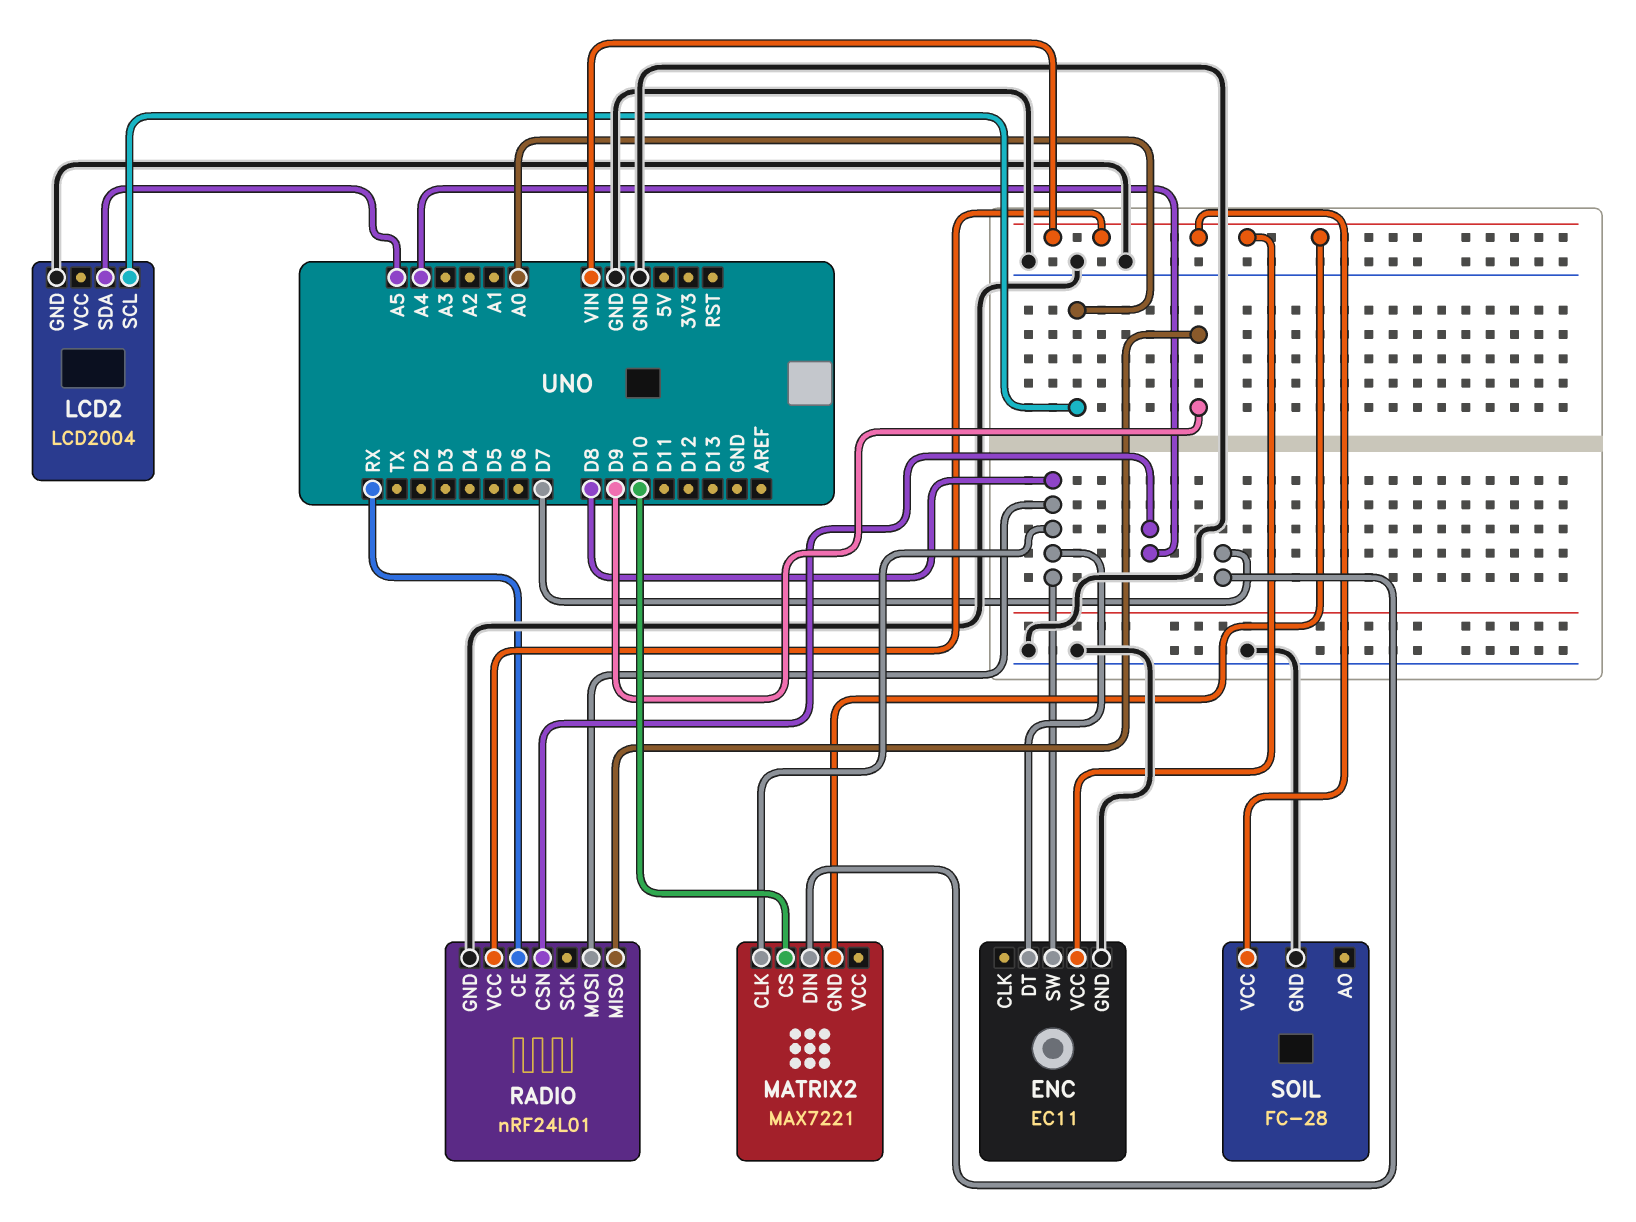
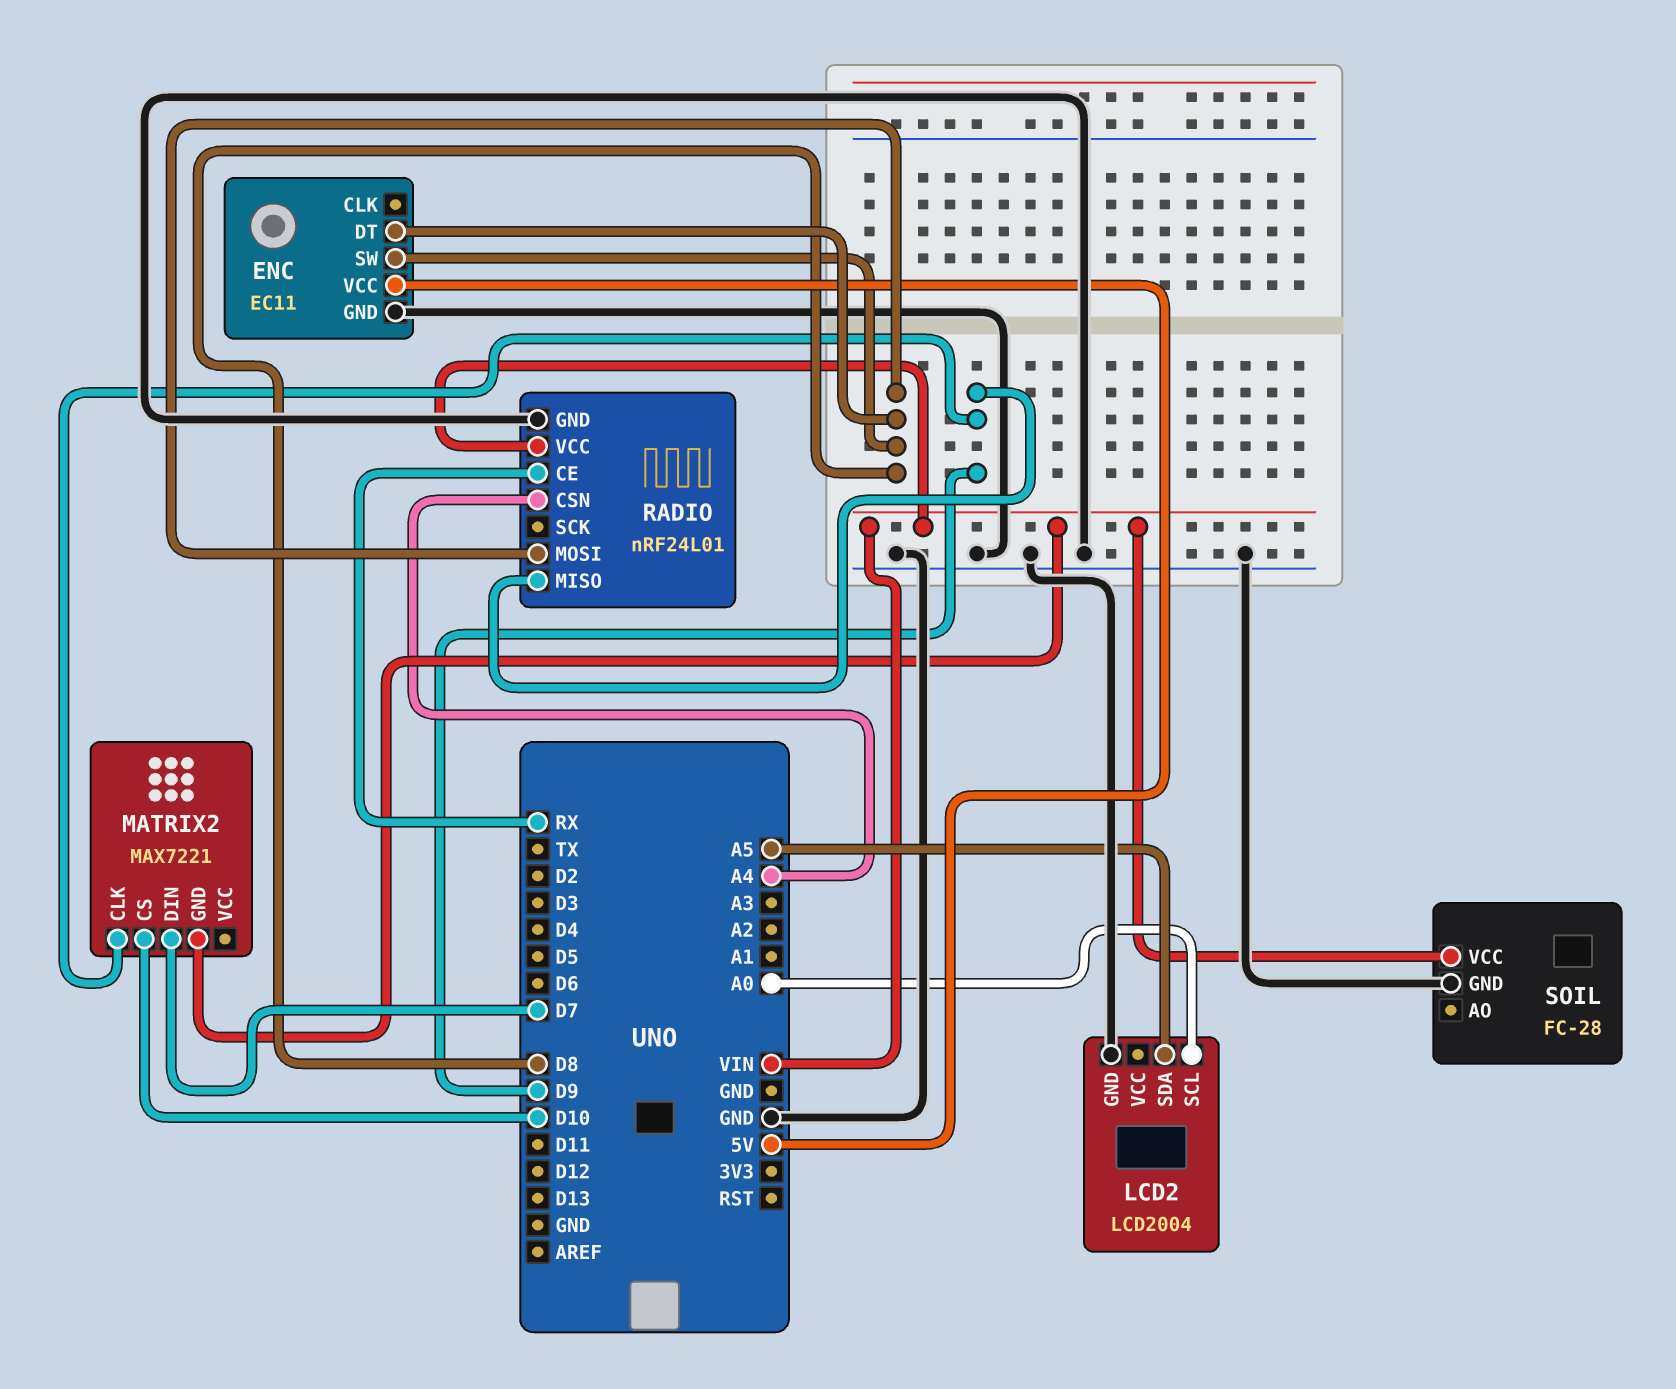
ENC pin VCC: VIN -> 5V
MATRIX2 pin CLK: D8 -> D9

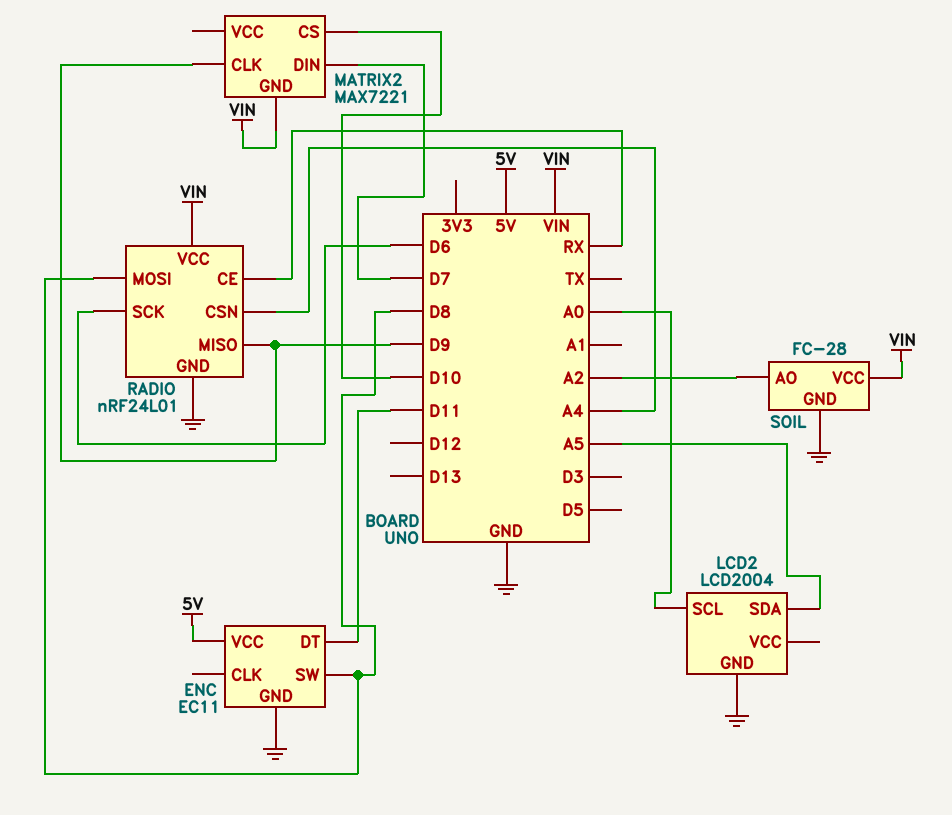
ENC pin DT: D8 -> D11
RADIO pin SCK: none -> D6
SOIL pin AO: none -> A2

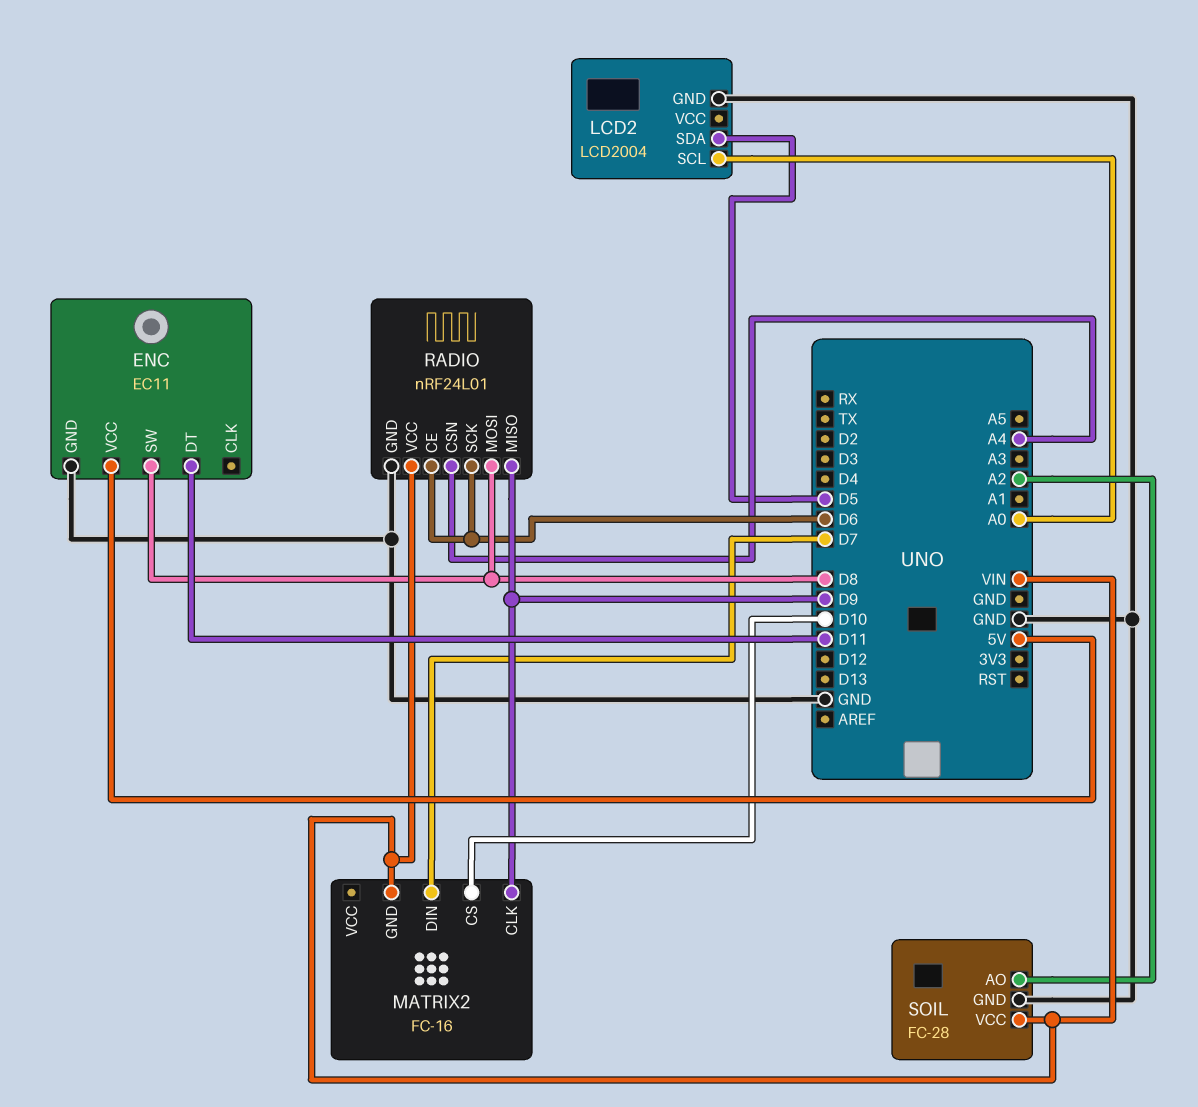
LCD2 pin SDA: A5 -> D5
MATRIX2: MAX7221 -> FC-16
RADIO pin CE: RX -> D6

